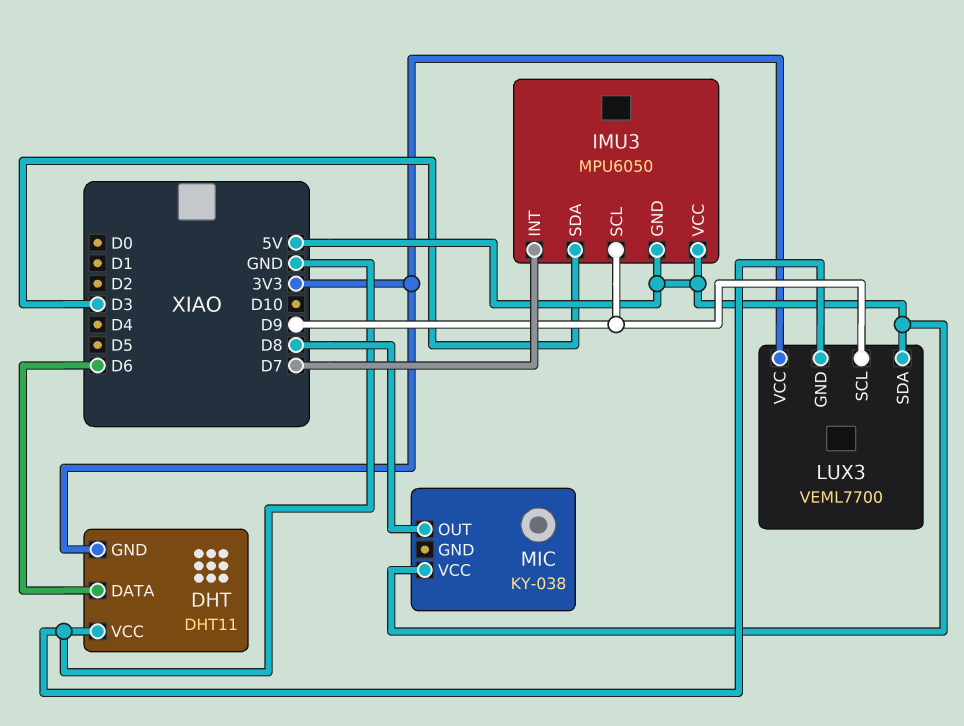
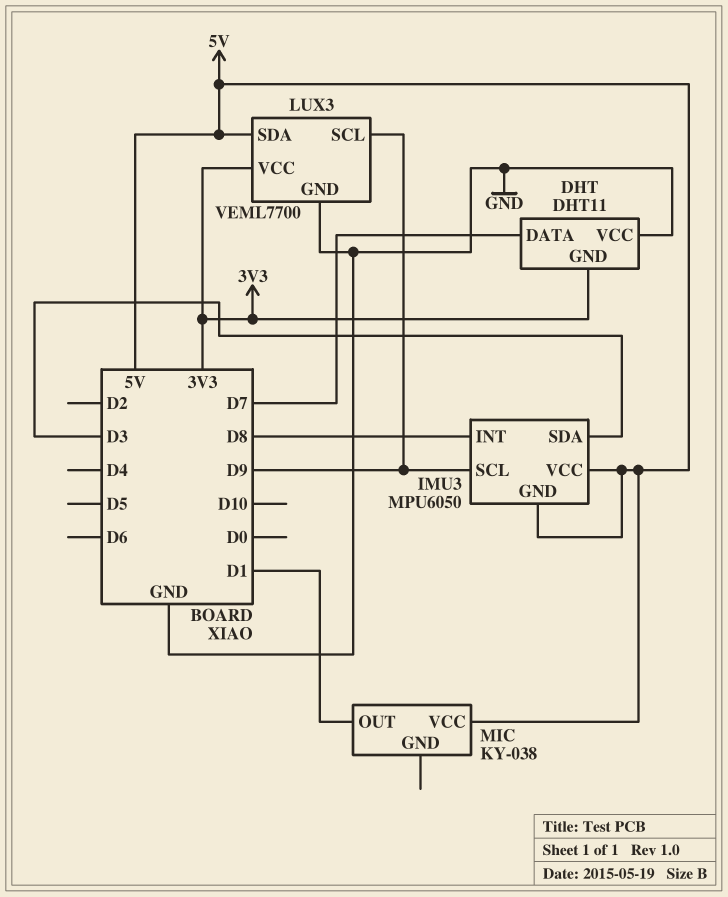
DHT pin DATA: D6 -> D7
IMU3 pin INT: D7 -> D8
MIC pin OUT: D8 -> D1

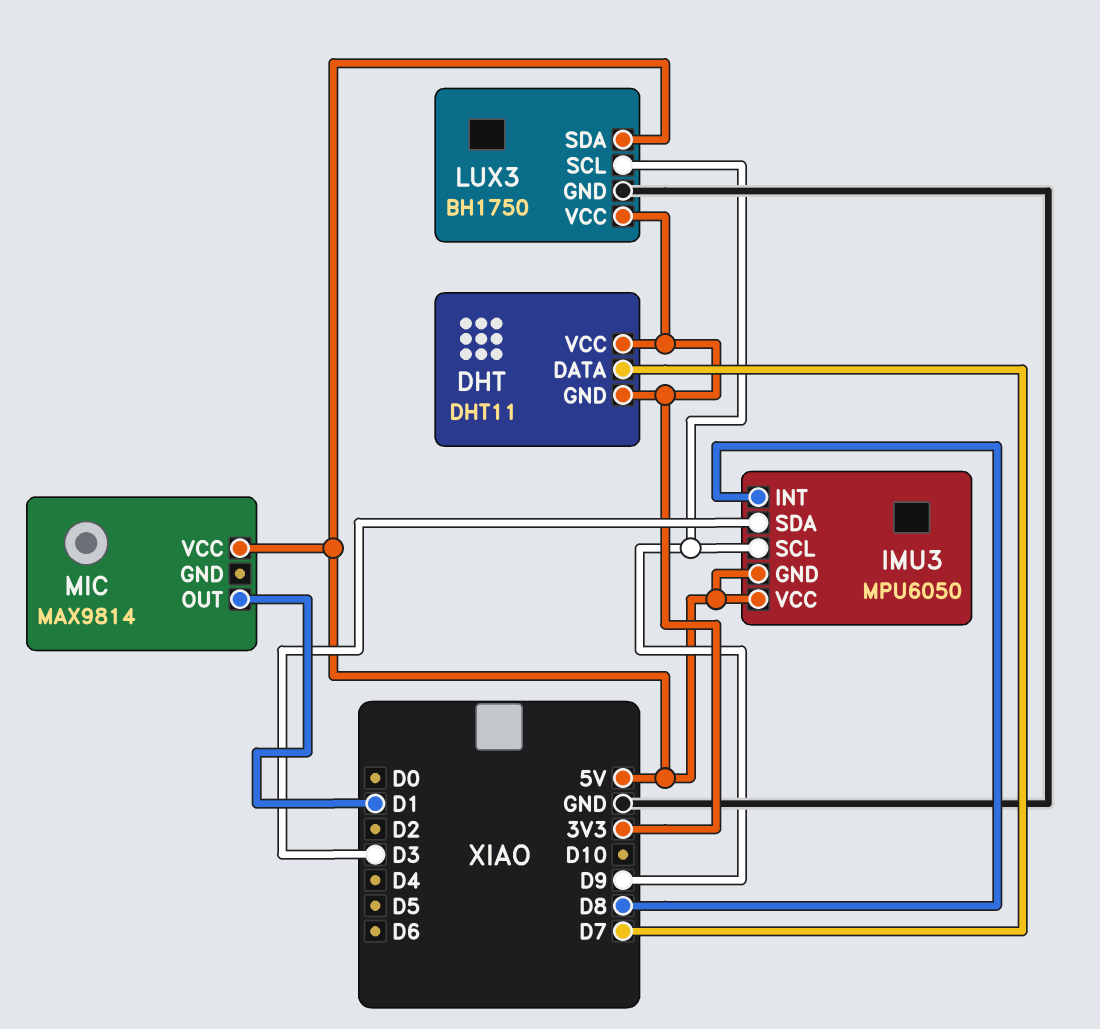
DHT pin VCC: GND -> 3V3
LUX3: VEML7700 -> BH1750
MIC: KY-038 -> MAX9814

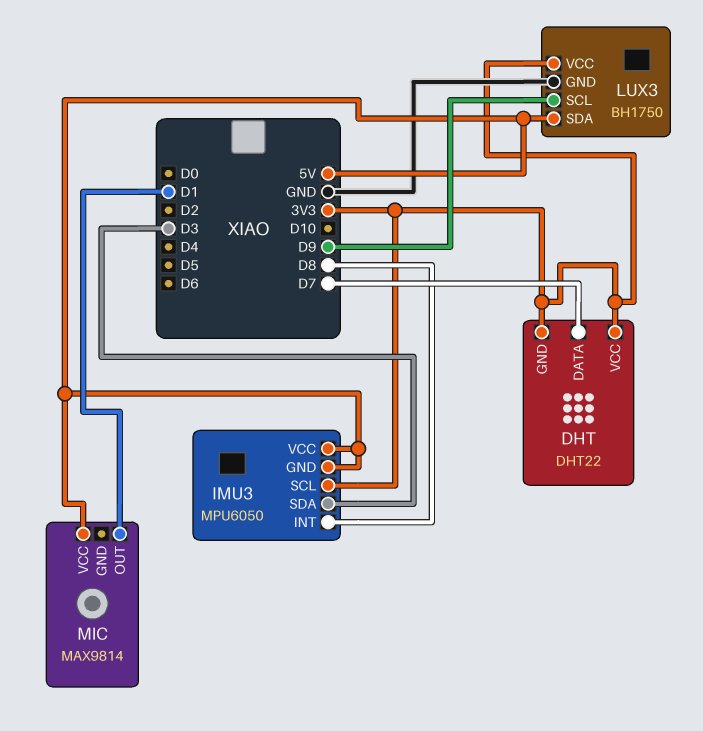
DHT: DHT11 -> DHT22
IMU3 pin SCL: D9 -> 3V3

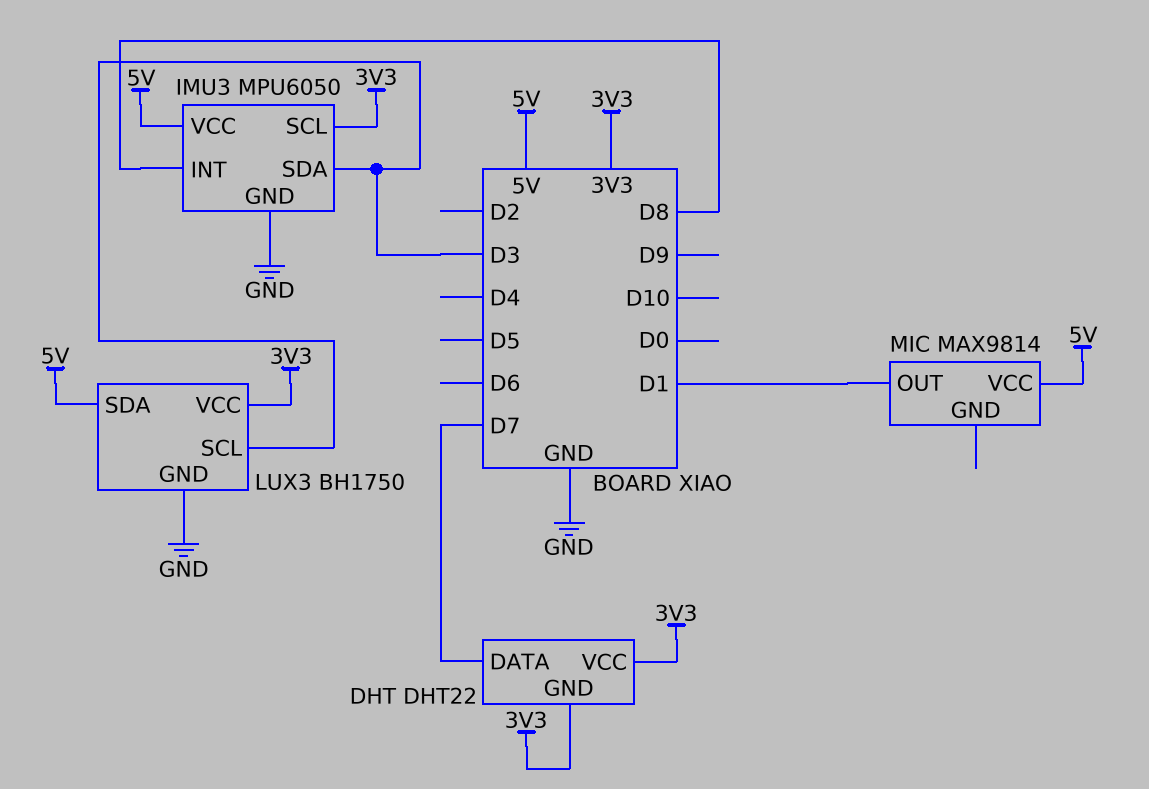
IMU3 pin GND: 5V -> GND
LUX3 pin SCL: D9 -> D3

